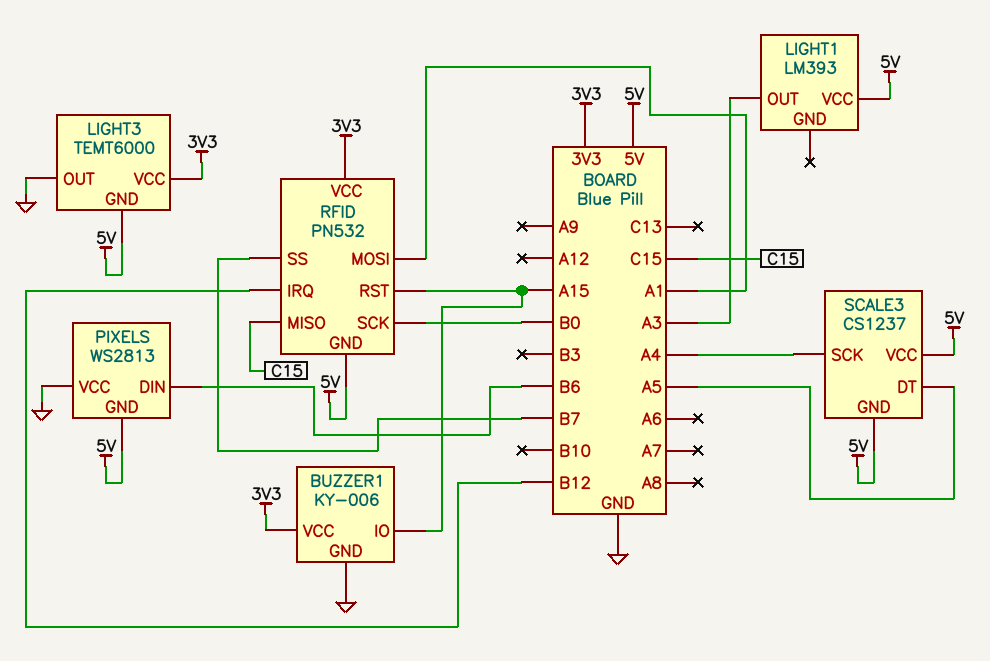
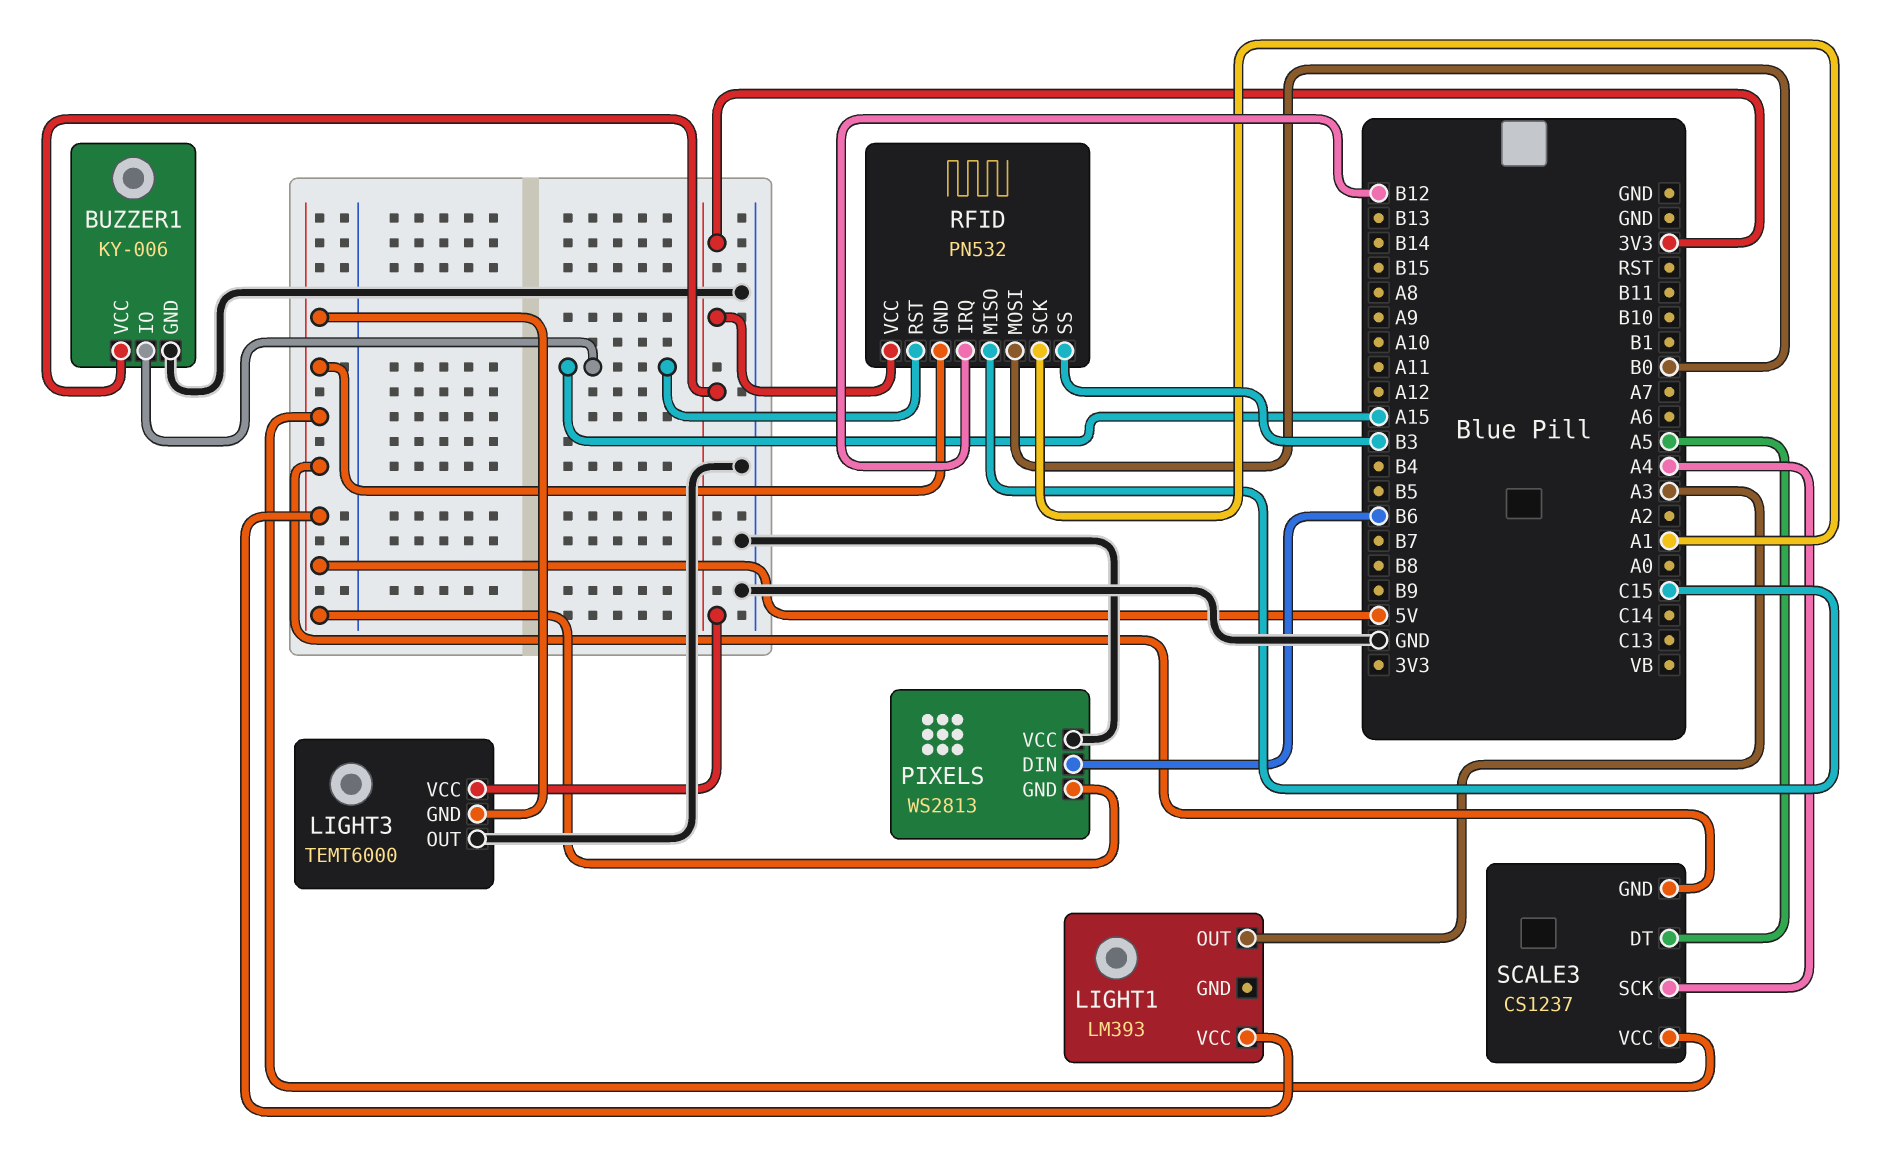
RFID pin MOSI: A1 -> B0
RFID pin SCK: B0 -> A1
RFID pin SS: B7 -> B3

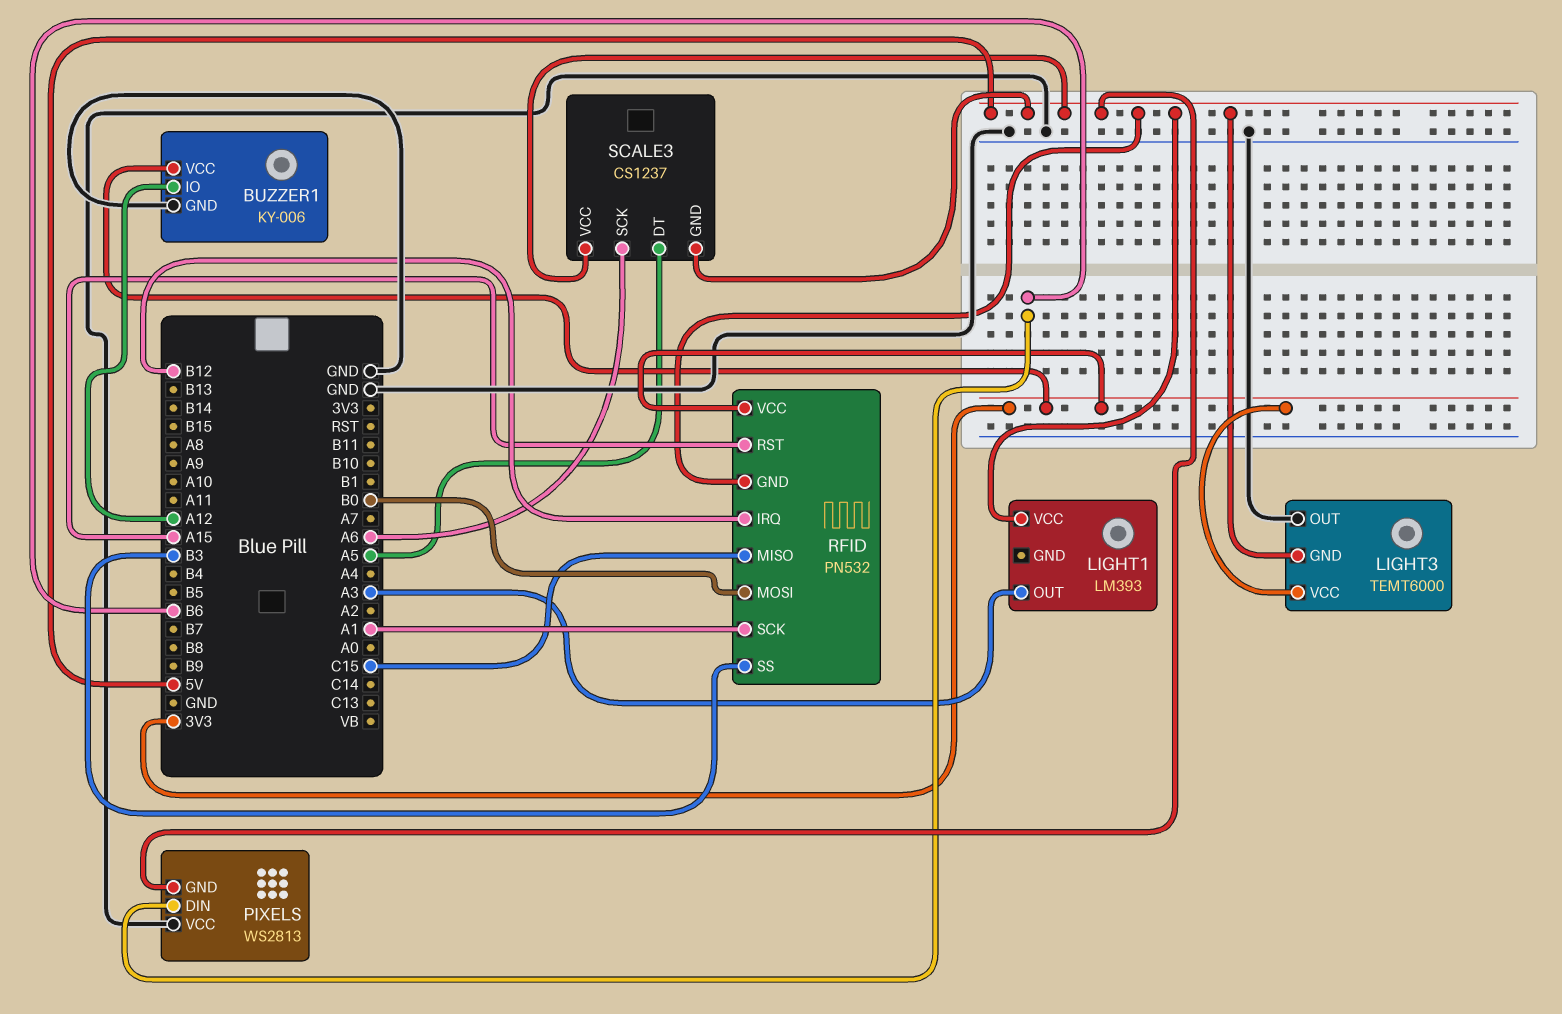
BUZZER1 pin IO: A15 -> A12
SCALE3 pin SCK: A4 -> A6

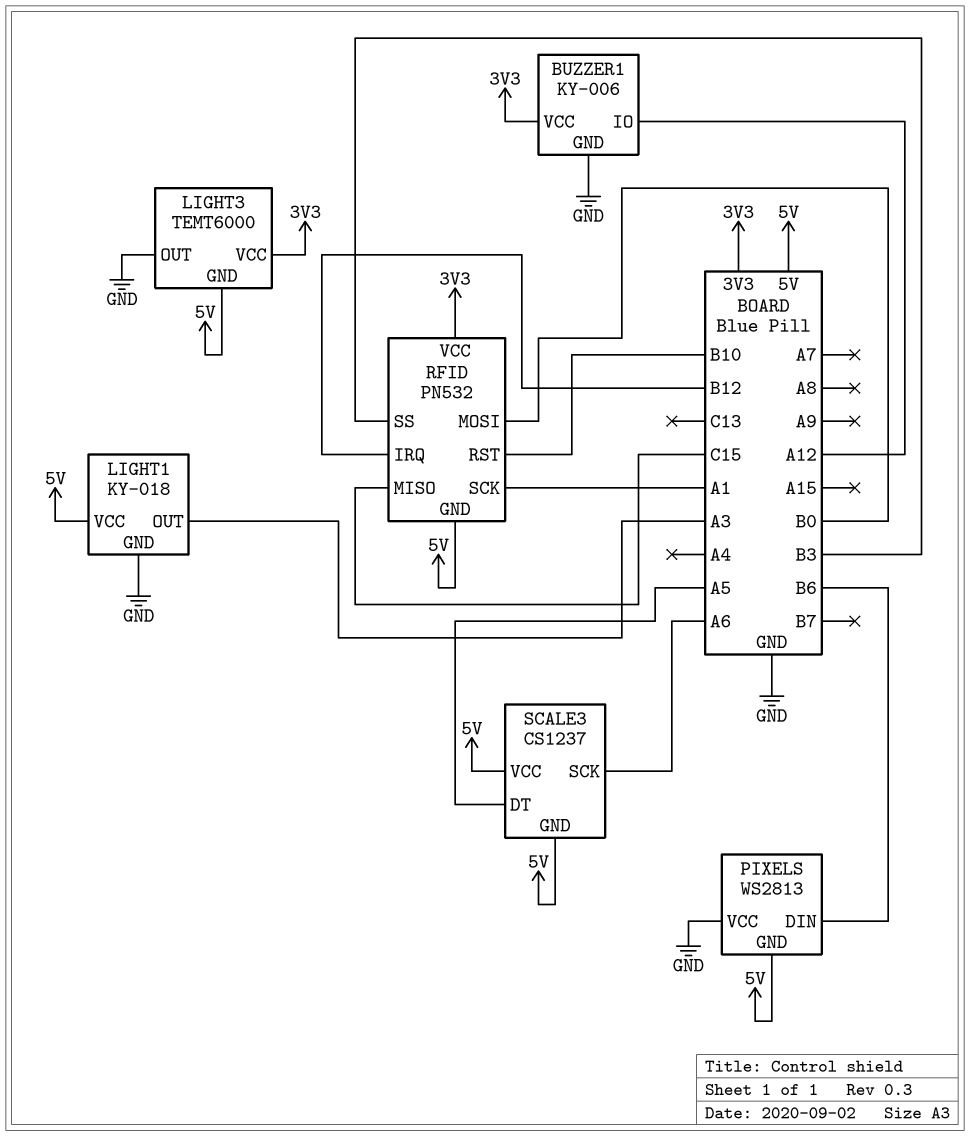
LIGHT1: LM393 -> KY-018
LIGHT1 pin GND: none -> GND
RFID pin RST: A15 -> B10

